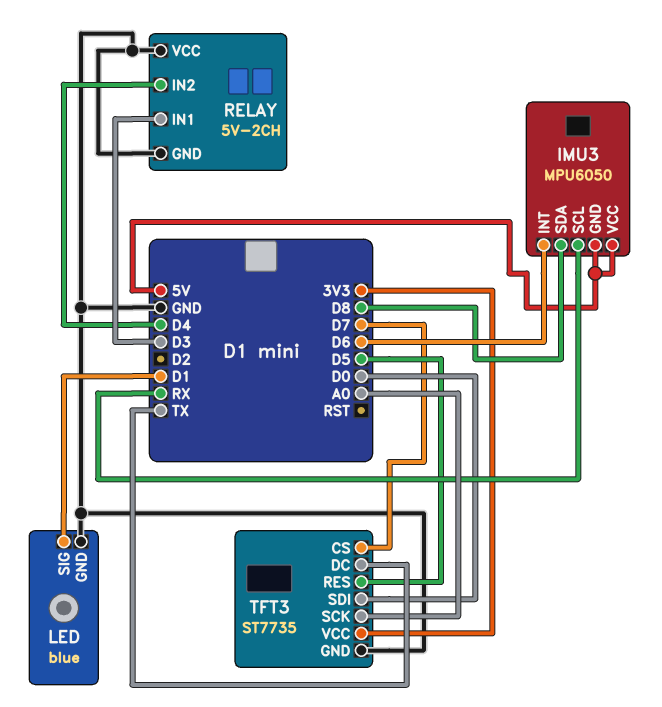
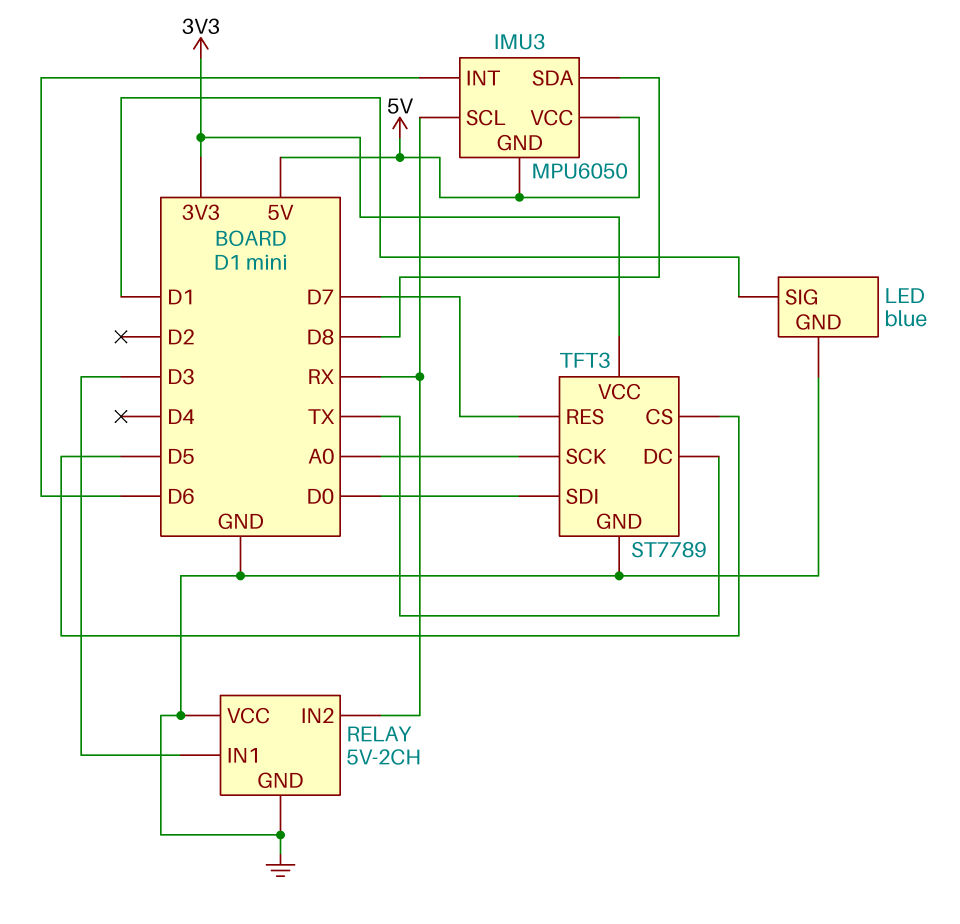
RELAY pin IN2: D4 -> RX
TFT3: ST7735 -> ST7789
TFT3 pin CS: D7 -> D5
TFT3 pin RES: D5 -> D7

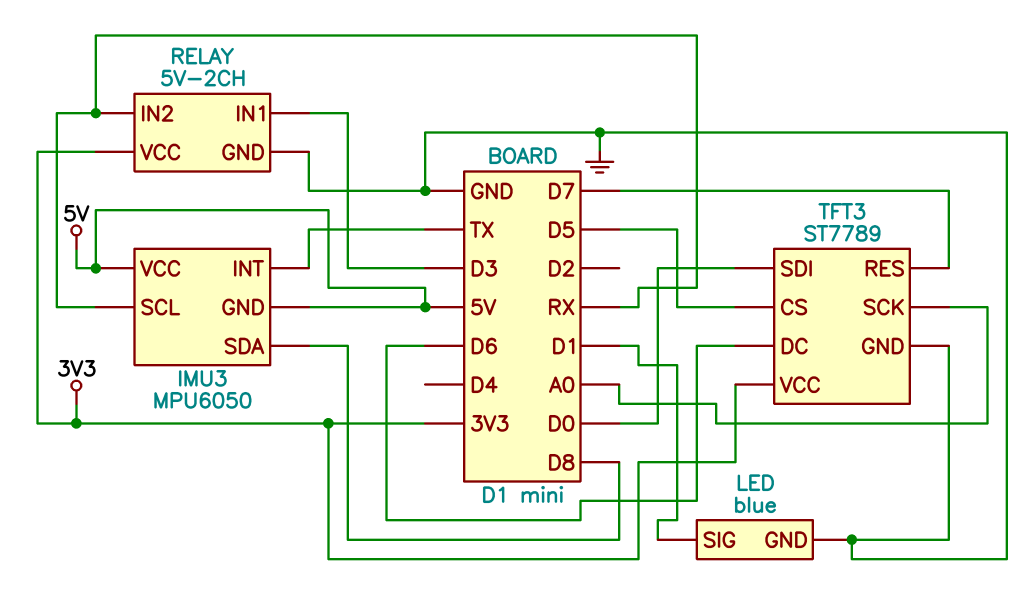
IMU3 pin INT: D6 -> TX
RELAY pin VCC: GND -> 3V3
TFT3 pin DC: TX -> D6

